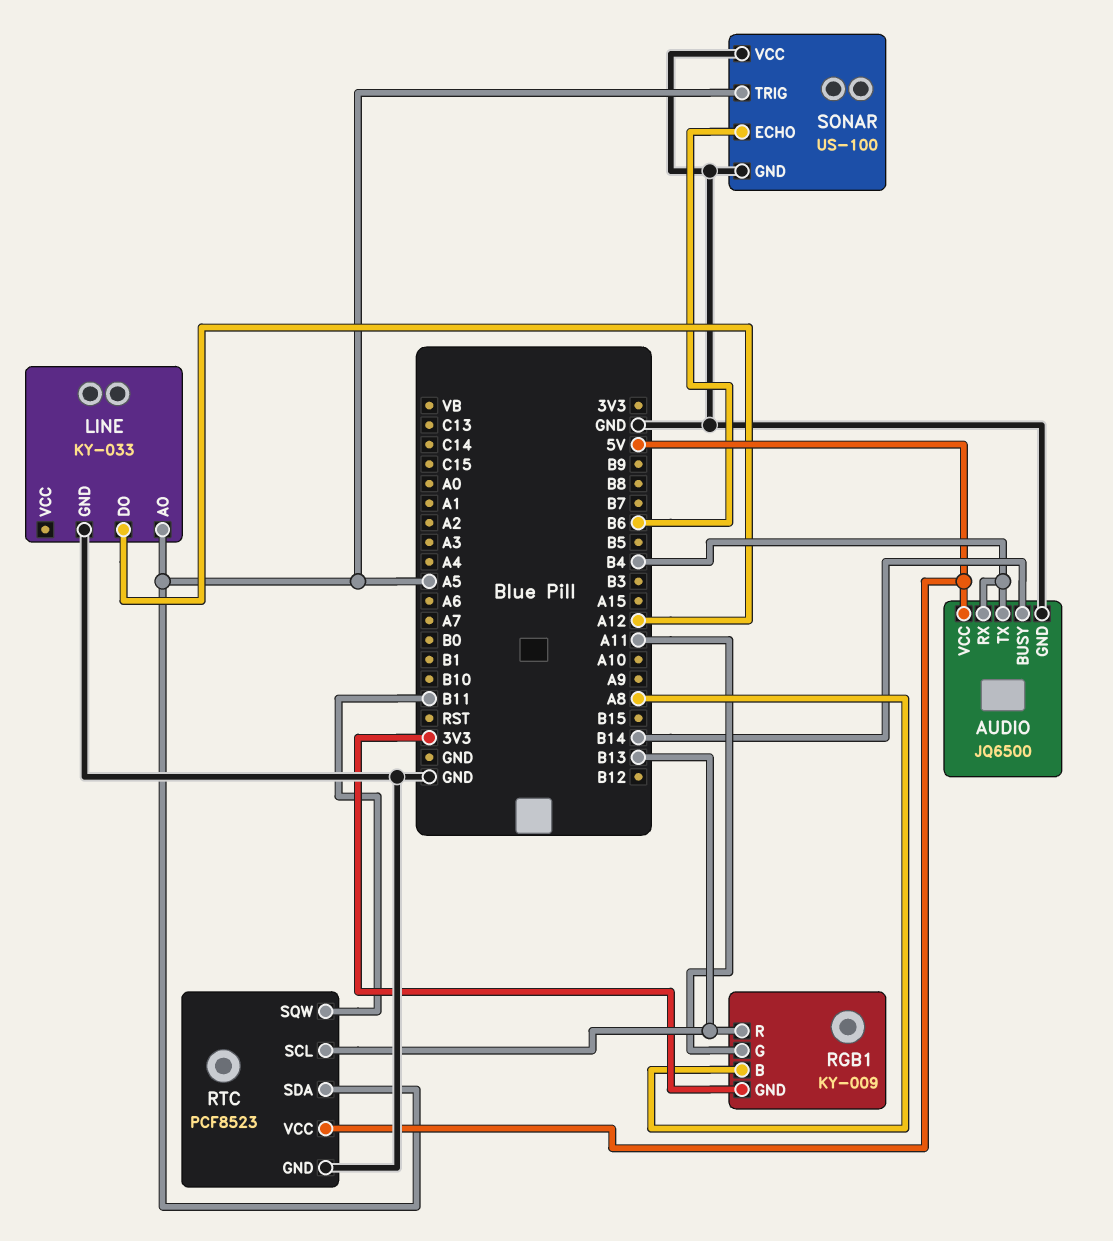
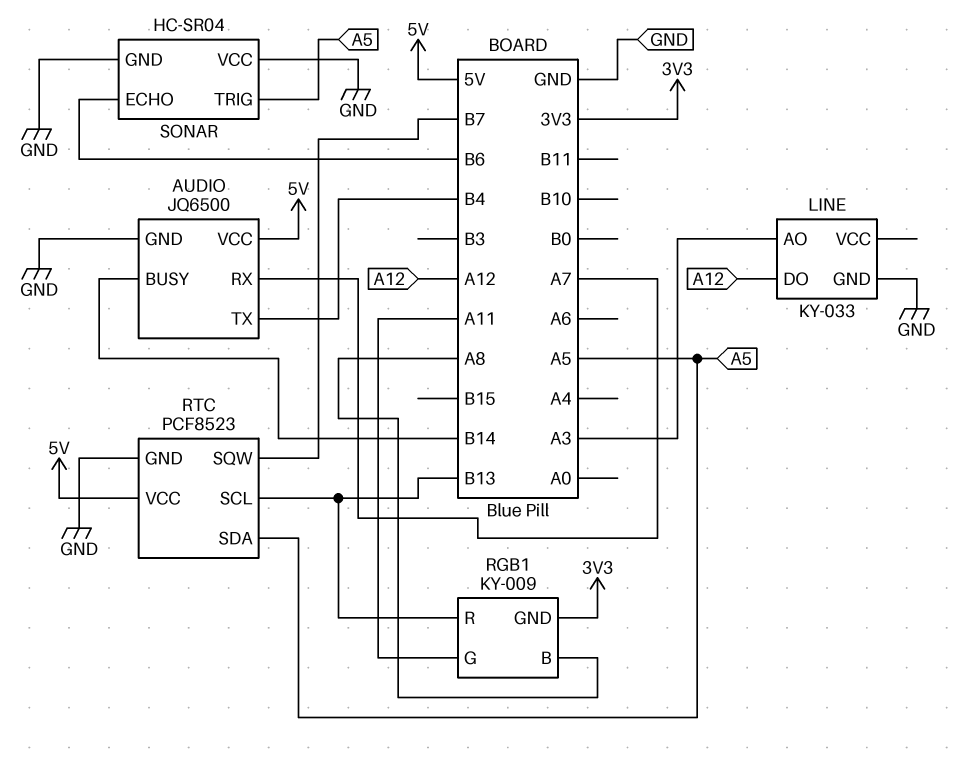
AUDIO pin RX: B4 -> A7
LINE pin AO: A5 -> A3
RTC pin SQW: B11 -> B7
SONAR: US-100 -> HC-SR04

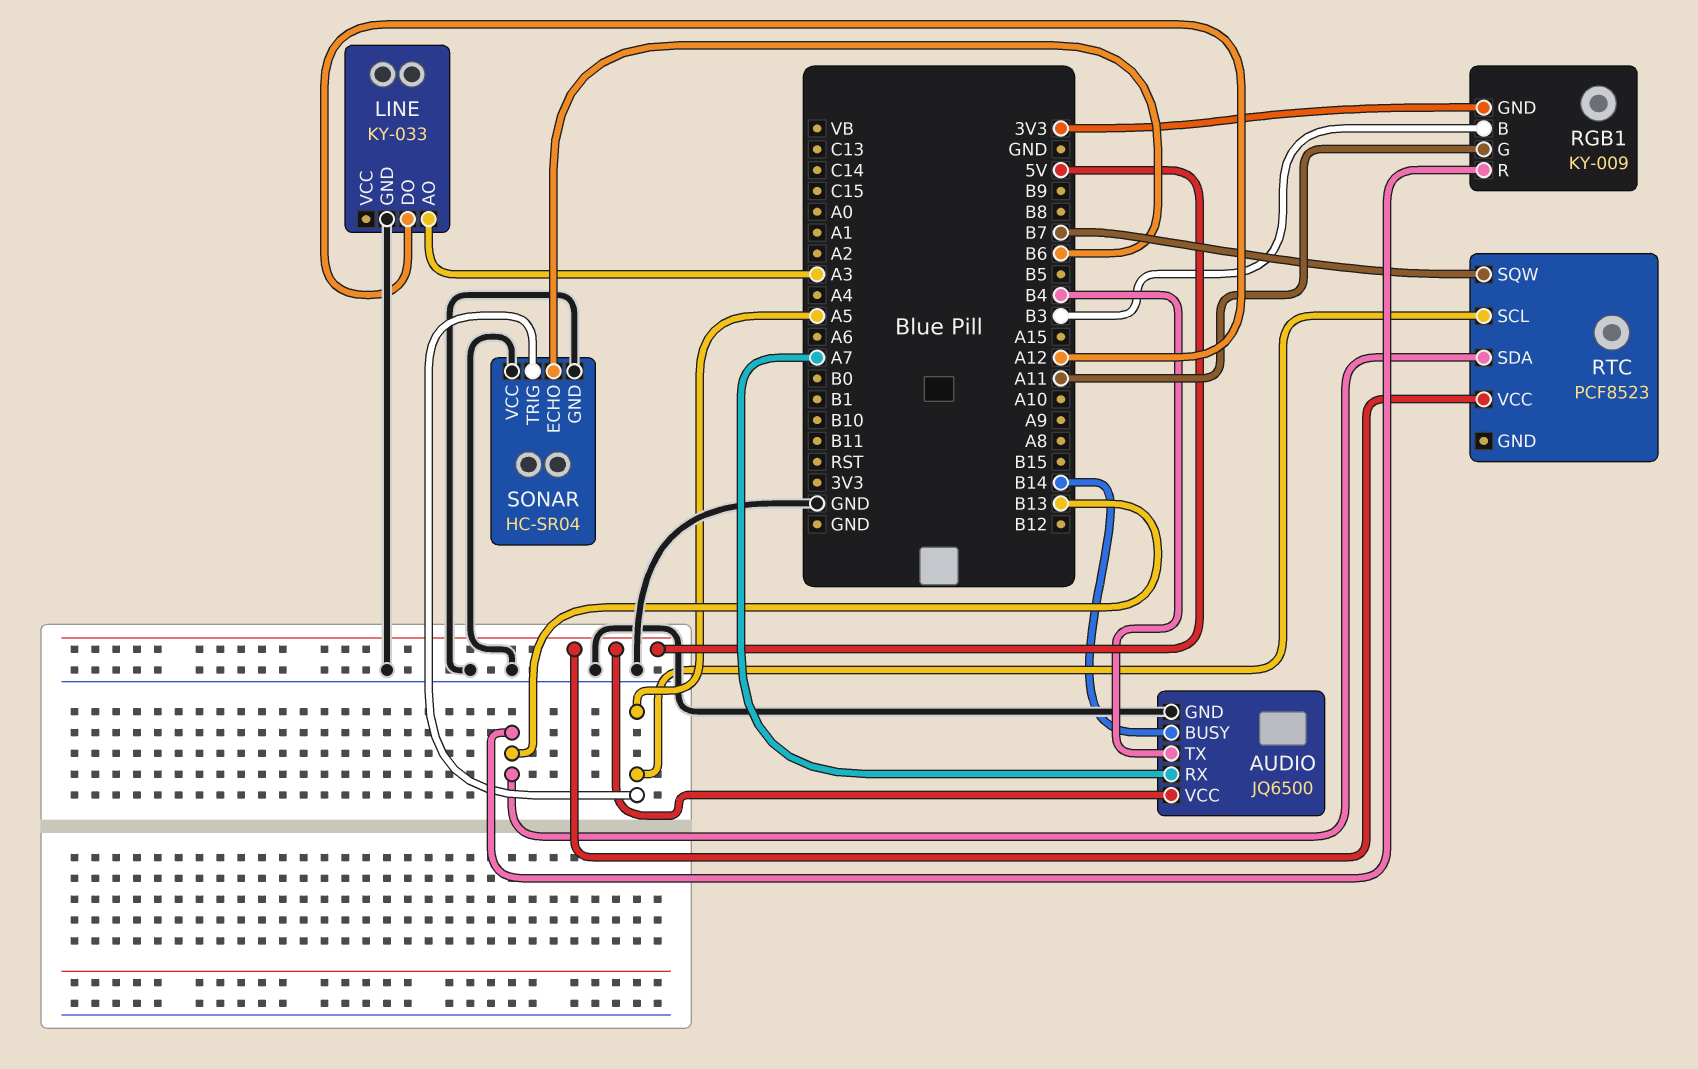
RGB1 pin B: A8 -> B3
RTC pin GND: GND -> none
RTC pin SCL: B13 -> A5
RTC pin SDA: A5 -> B13

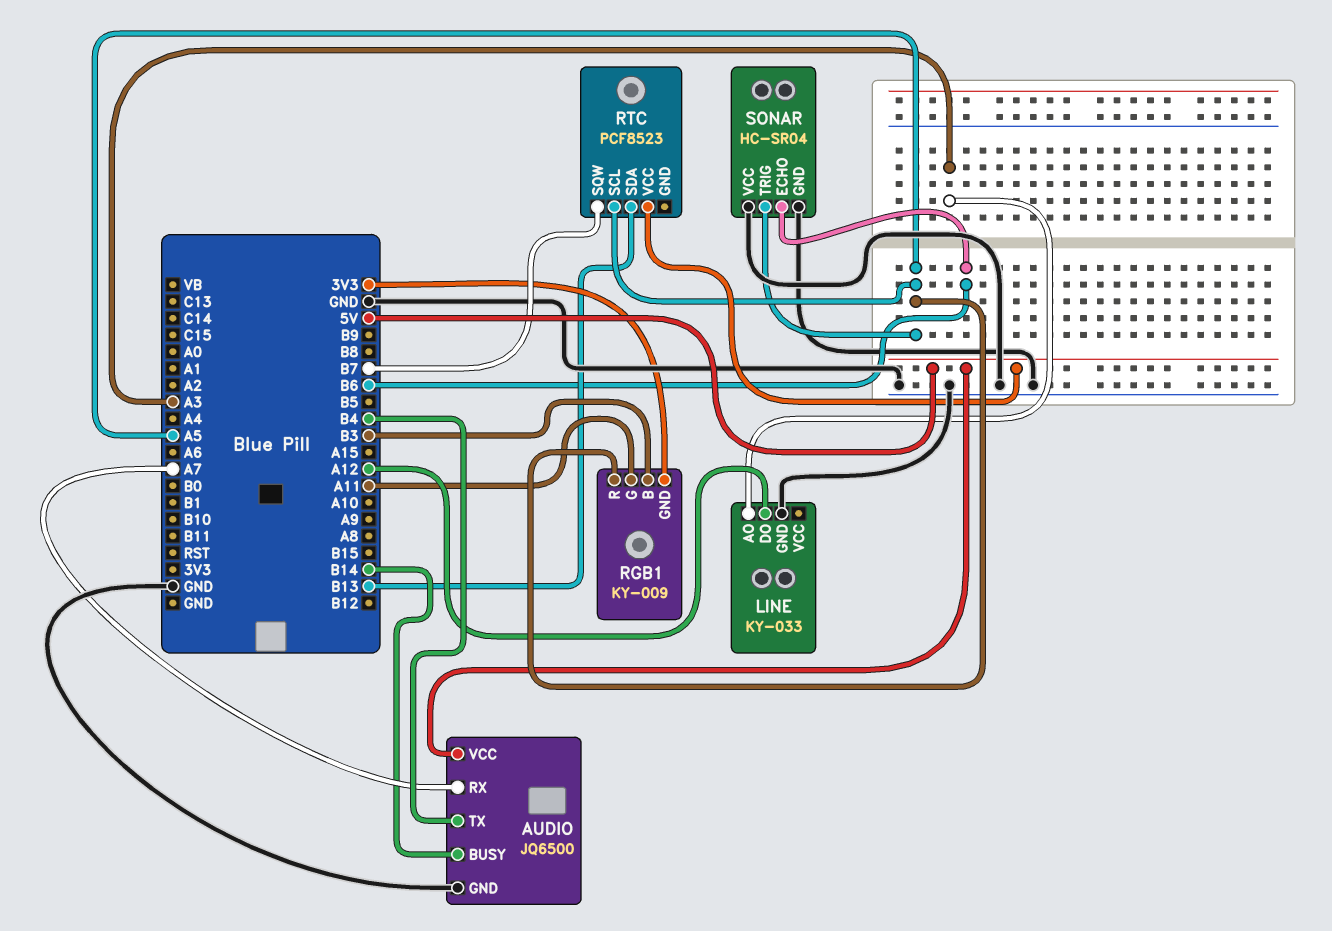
RGB1 pin R: B13 -> A5

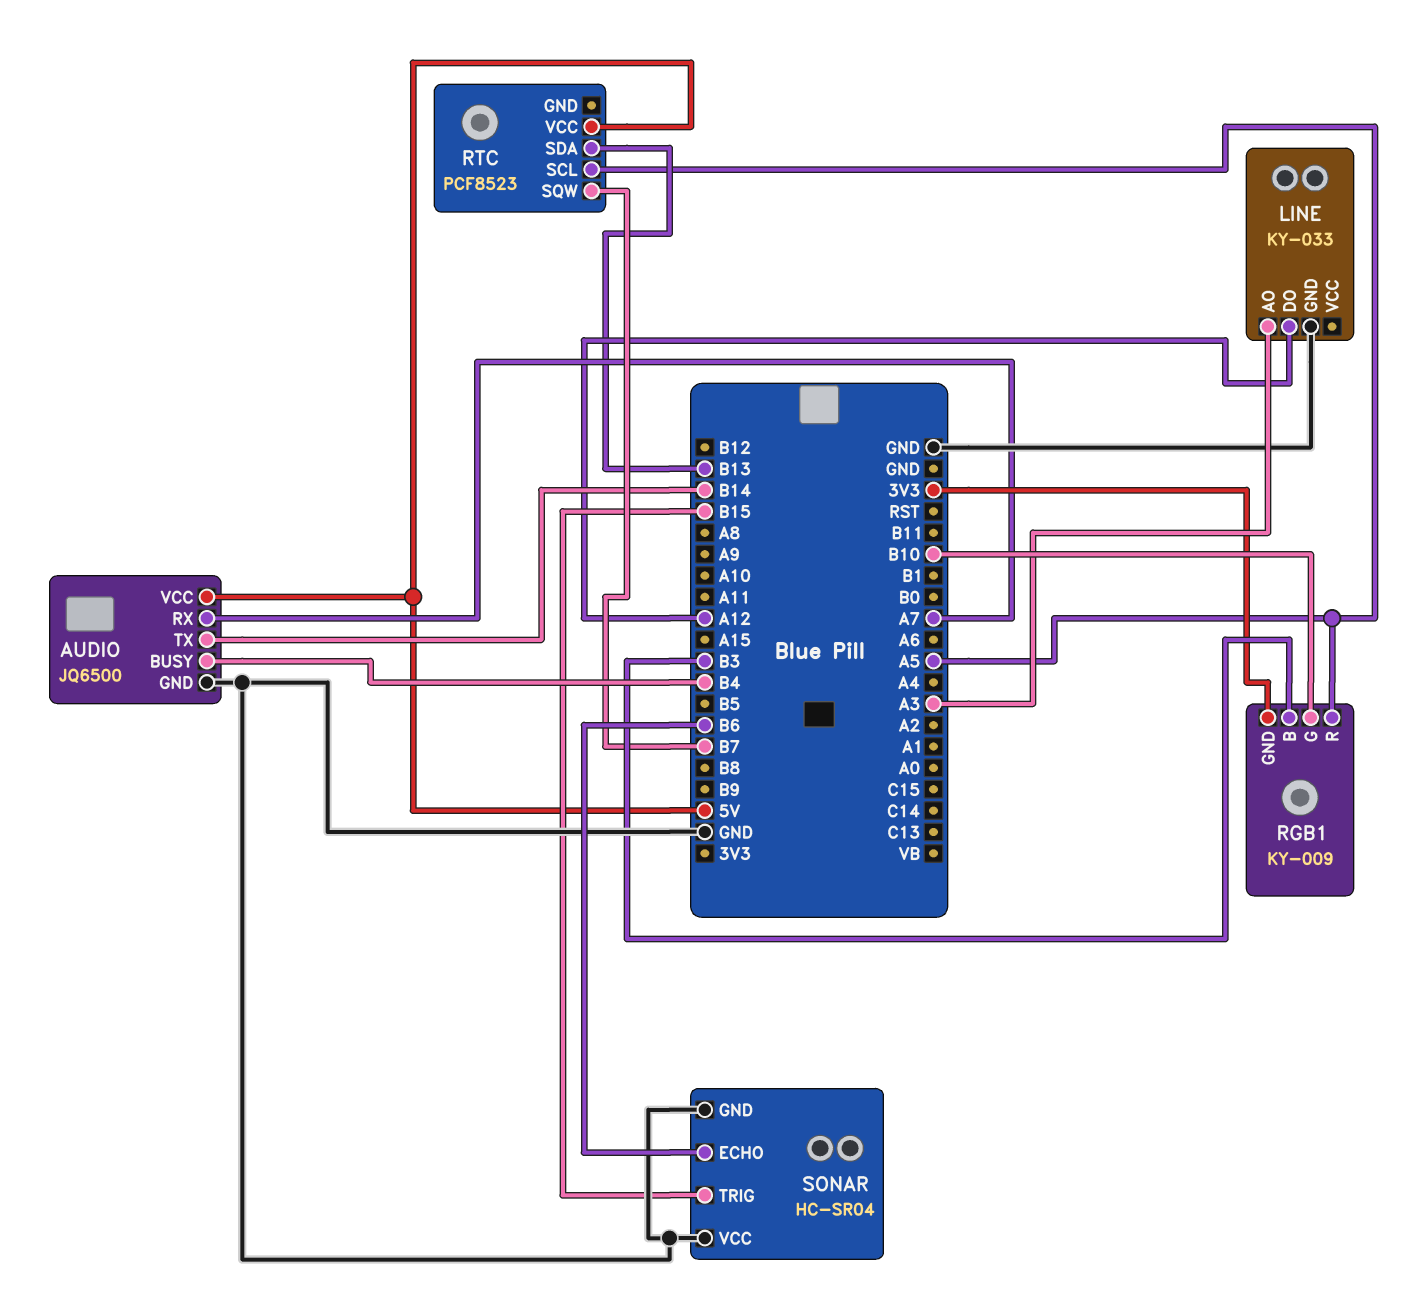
AUDIO pin BUSY: B14 -> B4
AUDIO pin TX: B4 -> B14
RGB1 pin G: A11 -> B10
SONAR pin TRIG: A5 -> B15

